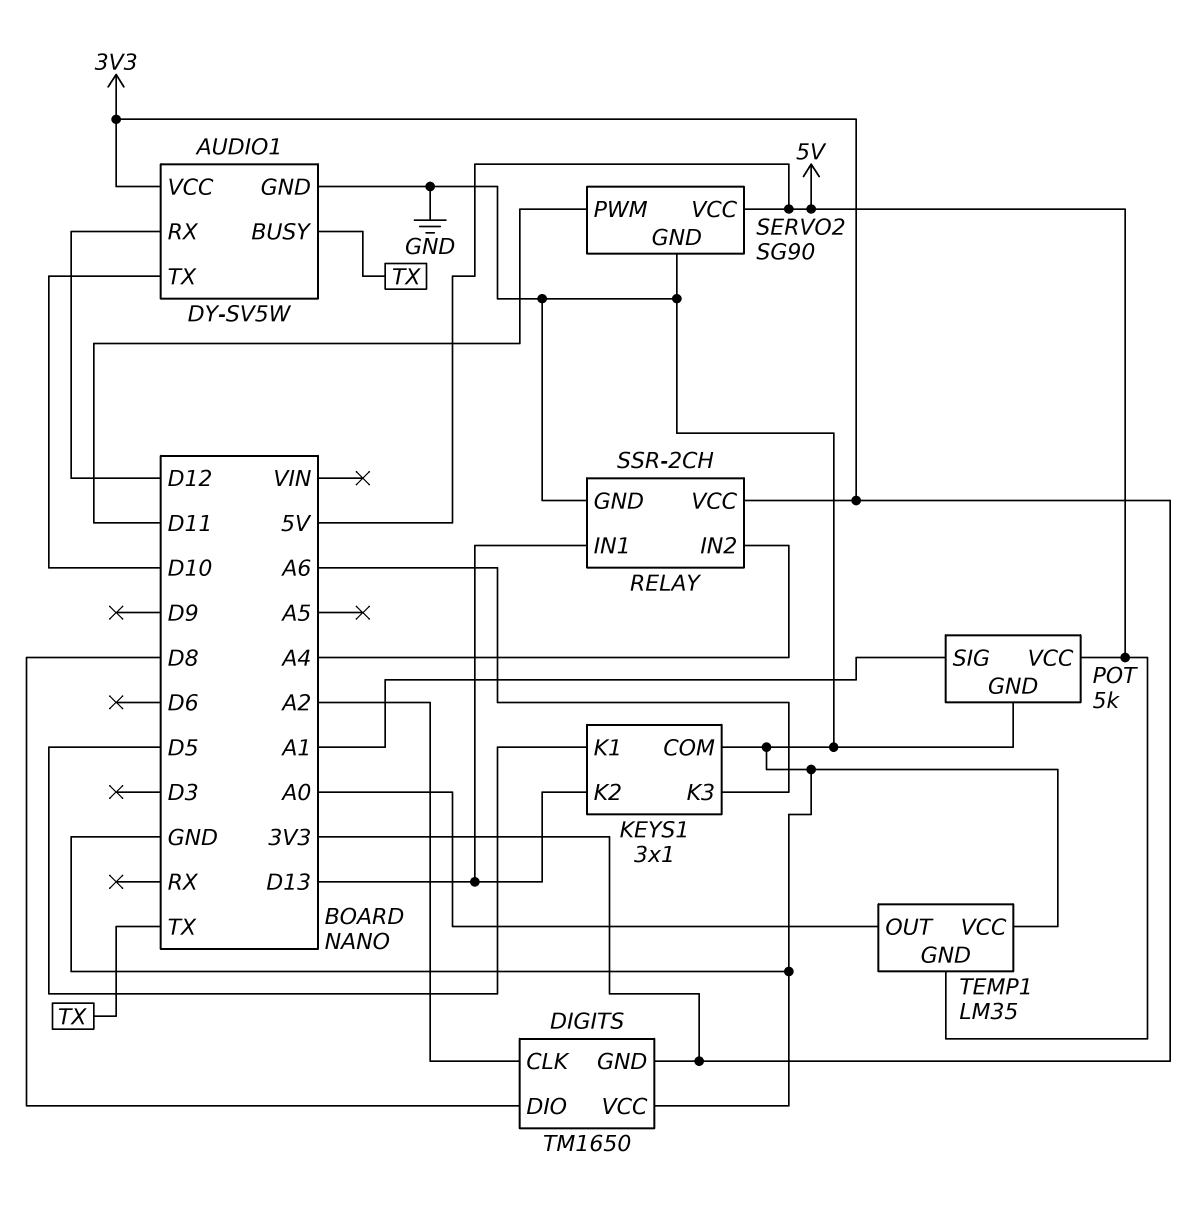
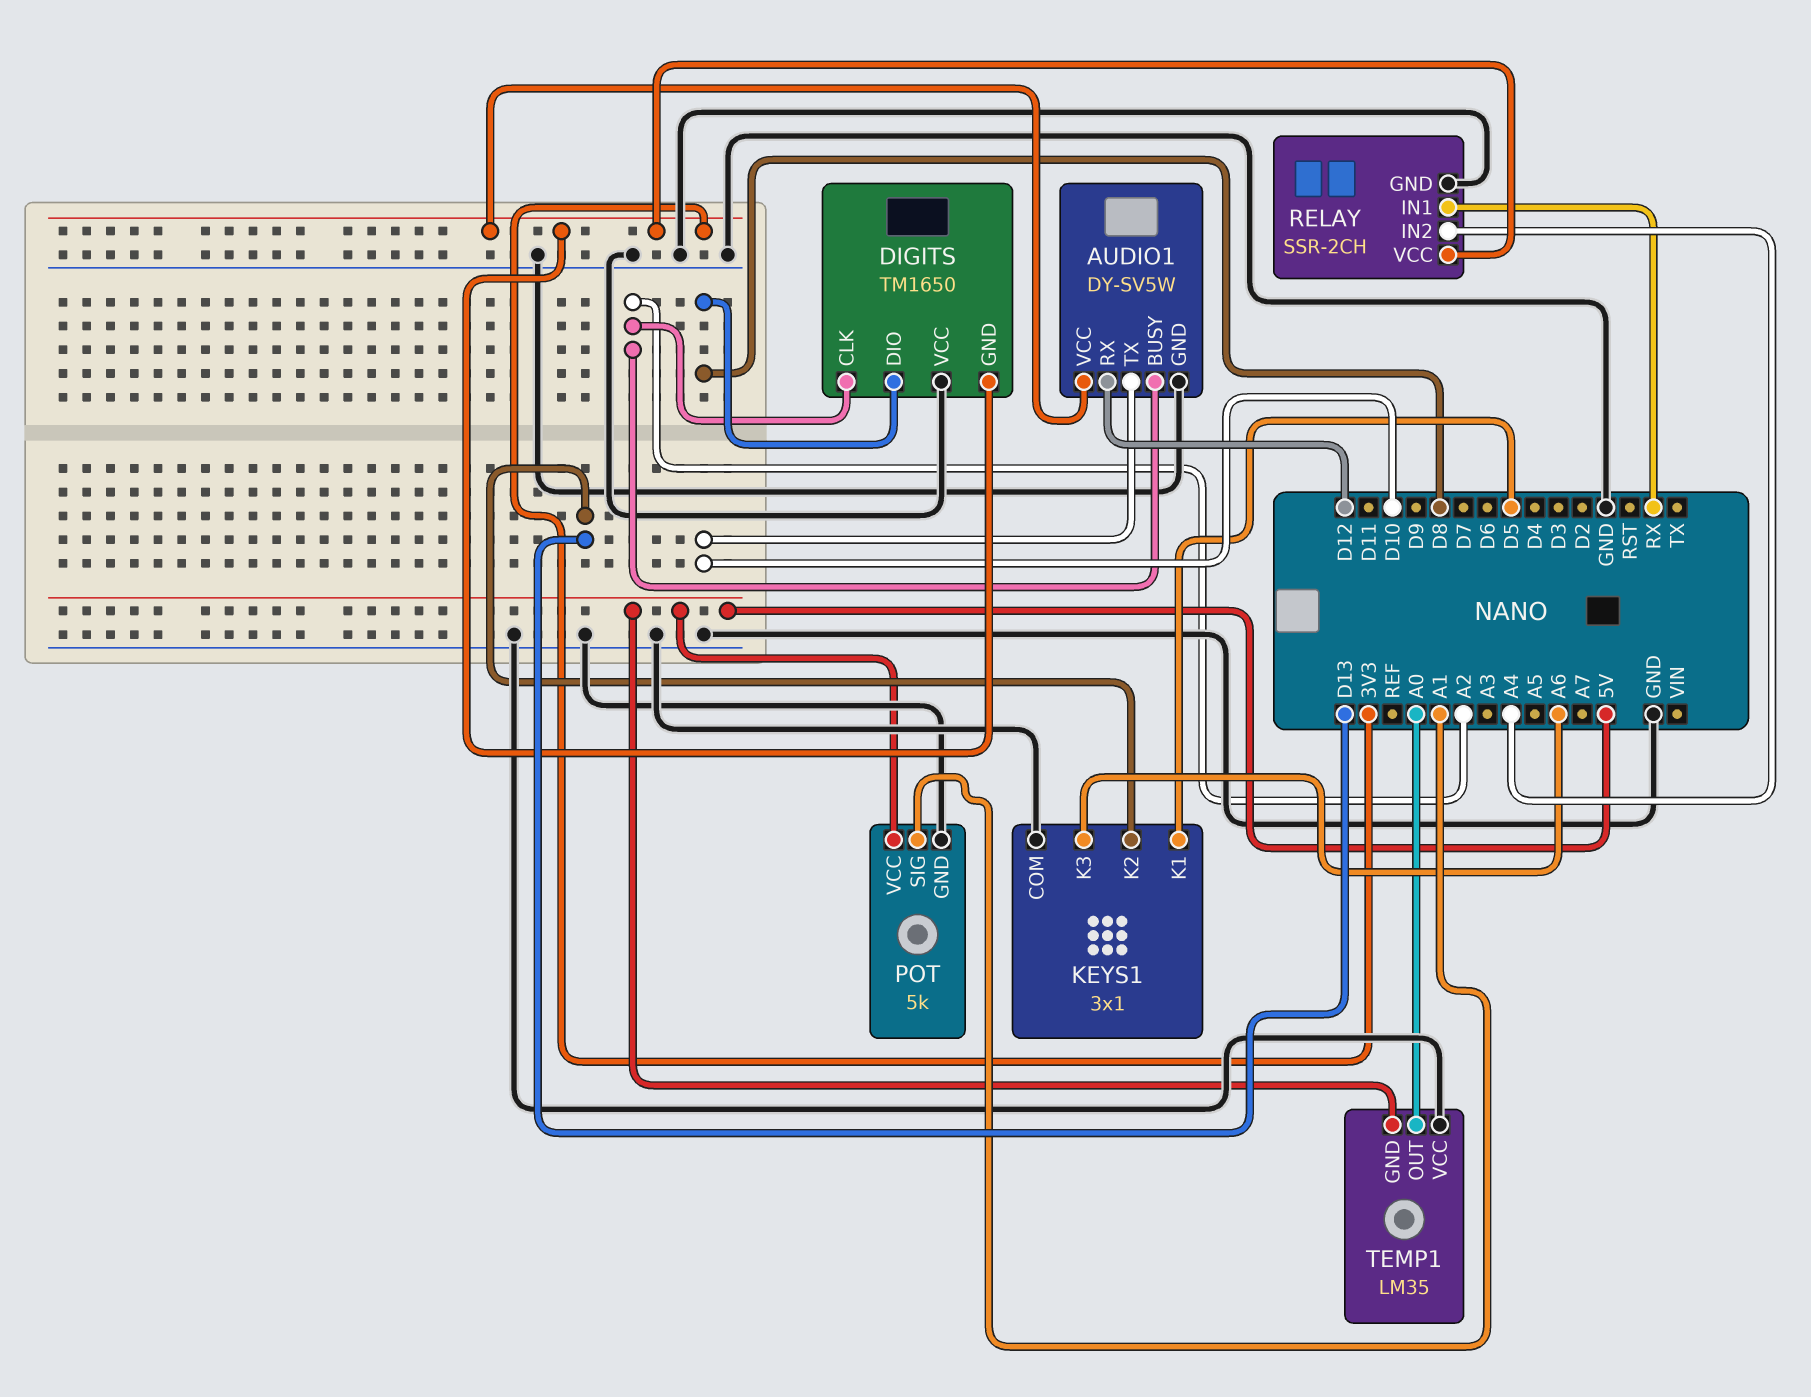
AUDIO1 pin BUSY: TX -> A2
RELAY pin IN1: D13 -> RX
SERVO2: SG90 -> none
SERVO2 pin GND: GND -> none
SERVO2 pin PWM: D11 -> none
SERVO2 pin VCC: 5V -> none

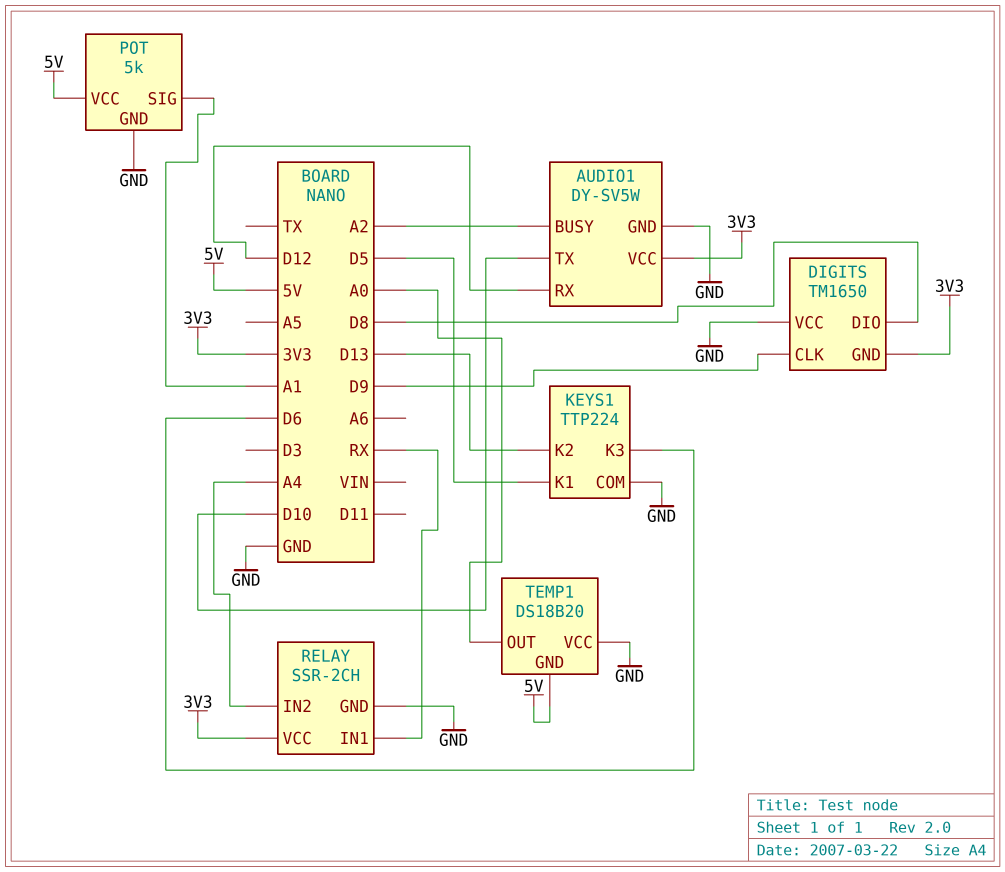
DIGITS pin CLK: A2 -> D9
KEYS1: 3x1 -> TTP224
KEYS1 pin K3: A6 -> D6
TEMP1: LM35 -> DS18B20

